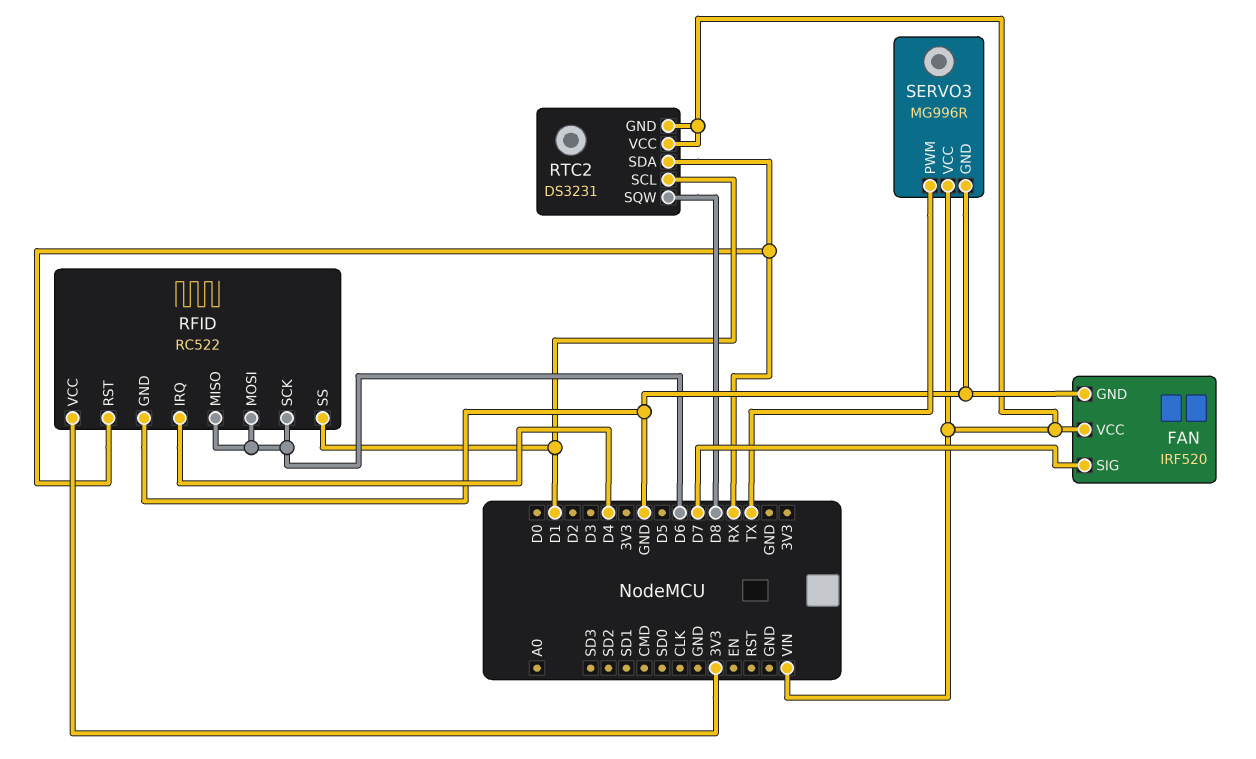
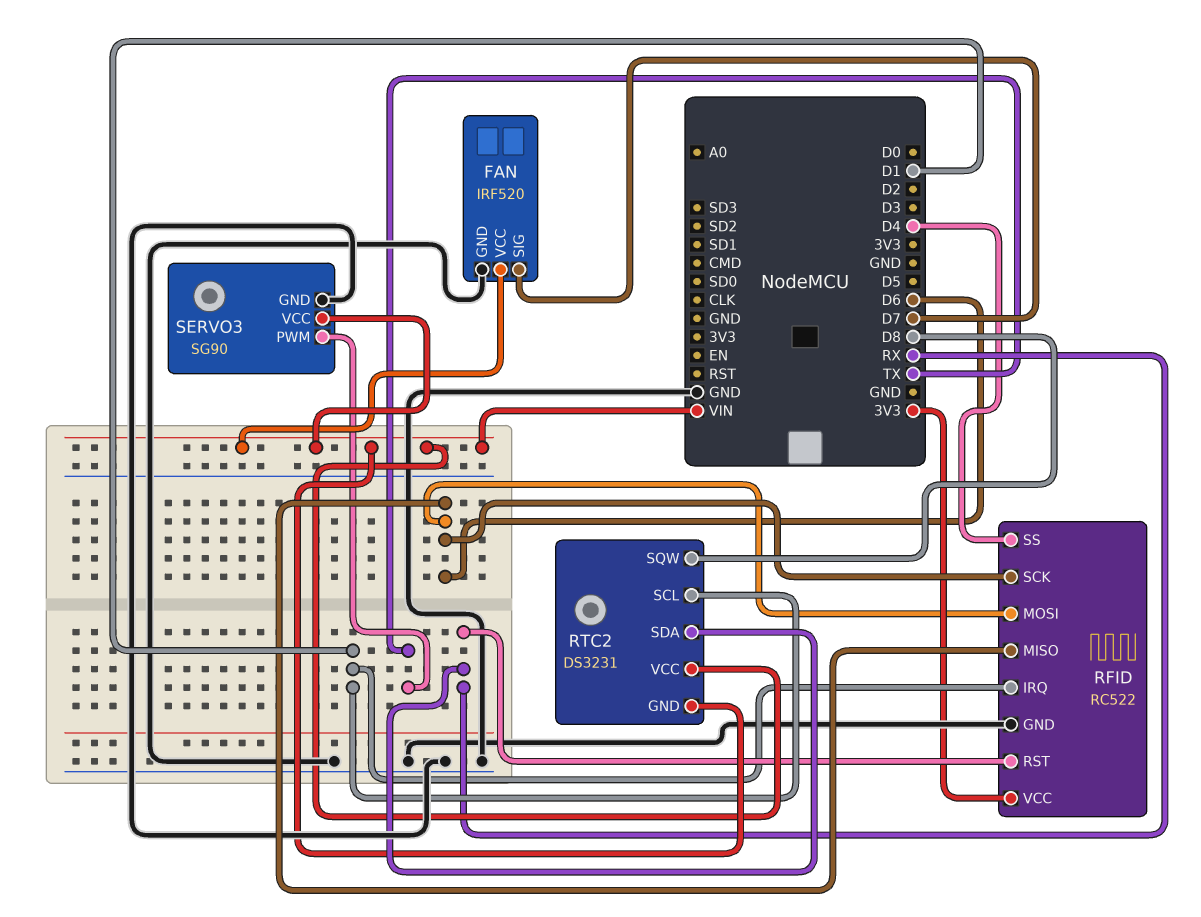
RFID pin IRQ: D4 -> D1
RFID pin SS: D1 -> D4
SERVO3: MG996R -> SG90

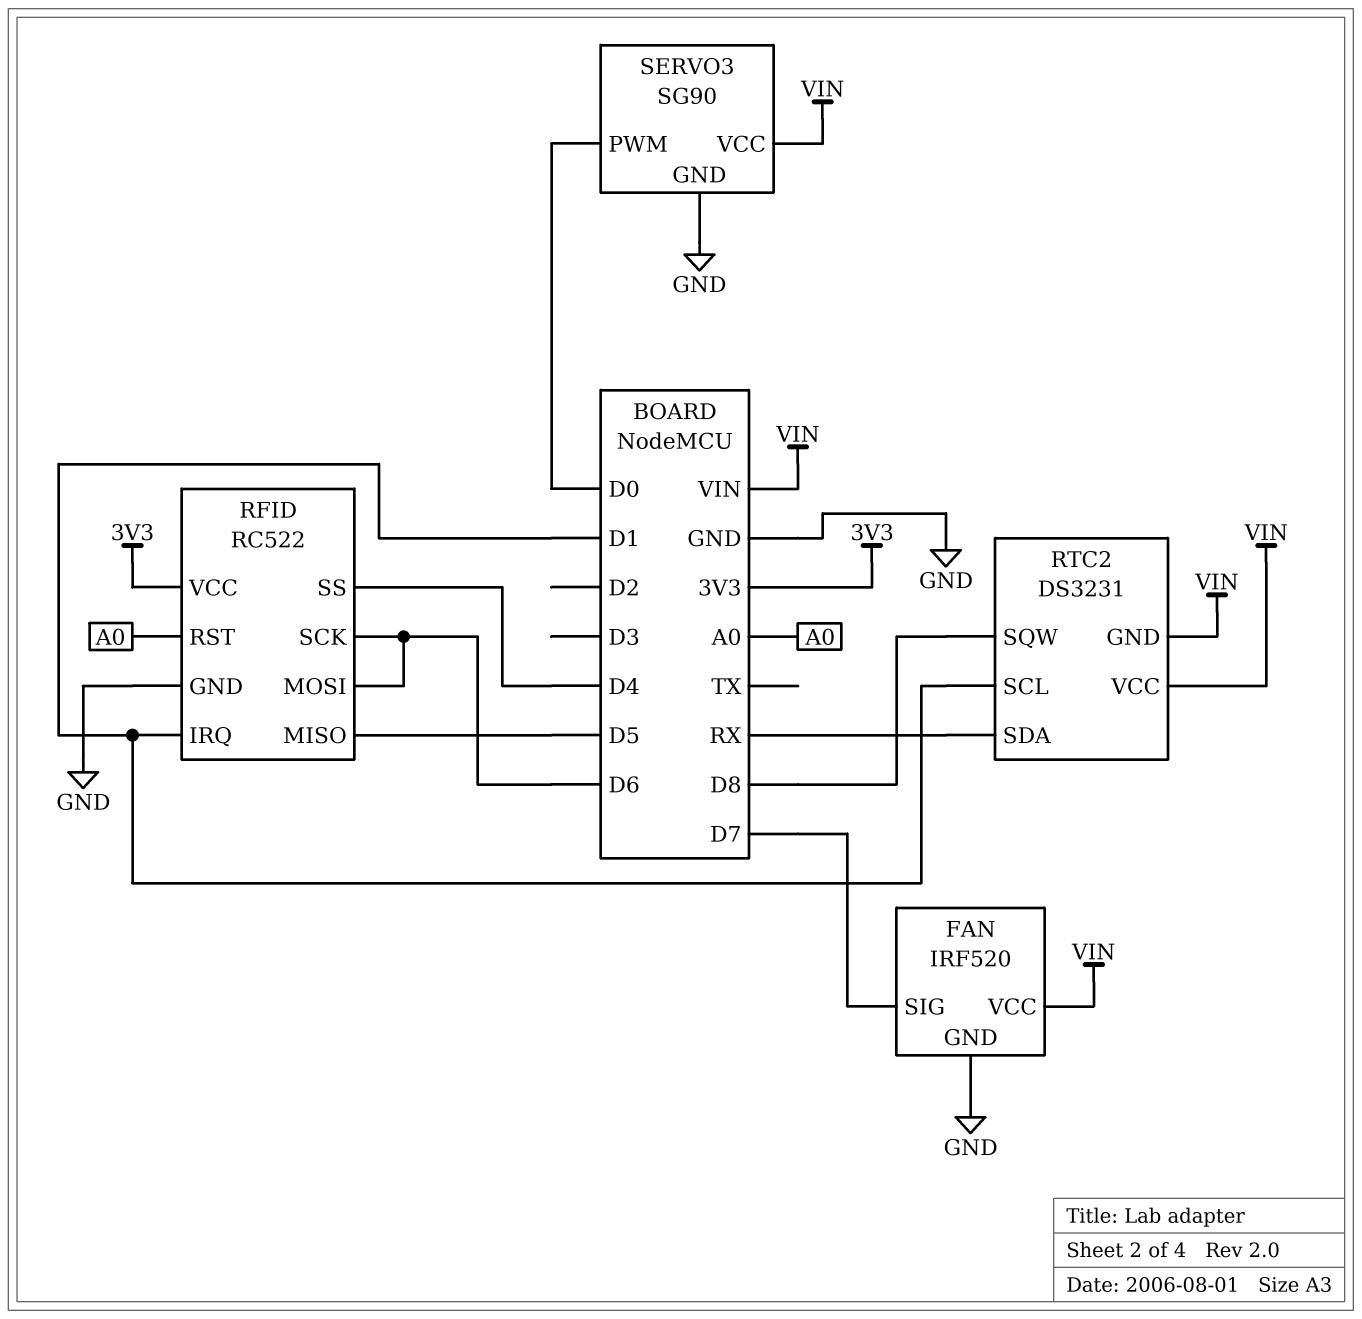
RFID pin MISO: D6 -> D5
RFID pin RST: RX -> A0
SERVO3 pin PWM: TX -> D0

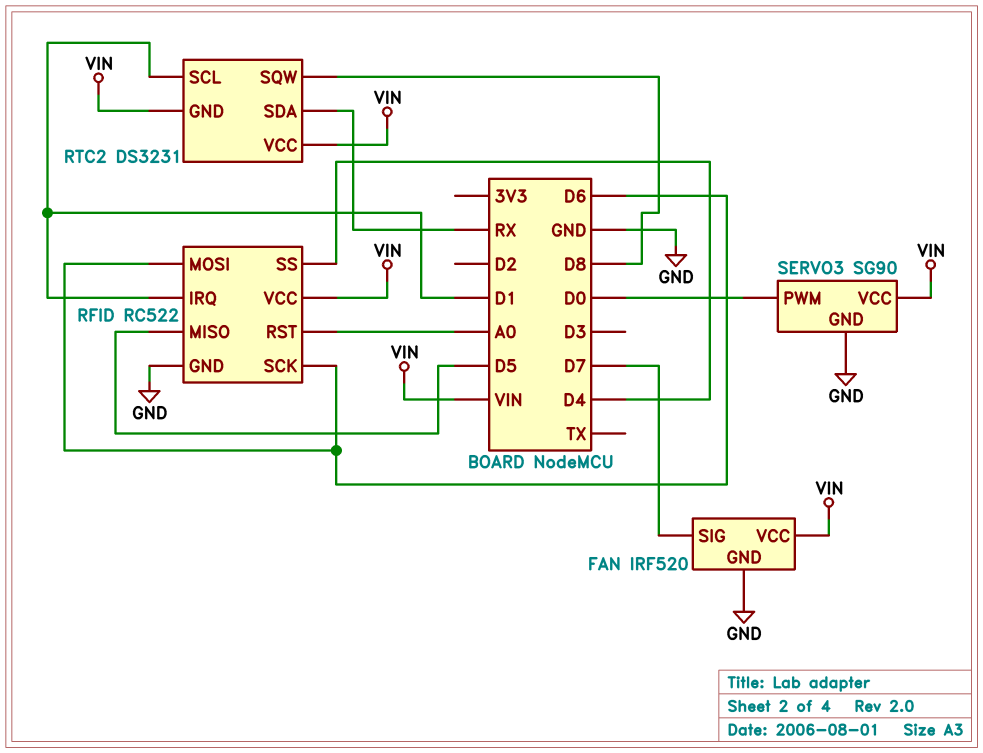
RFID pin VCC: 3V3 -> VIN

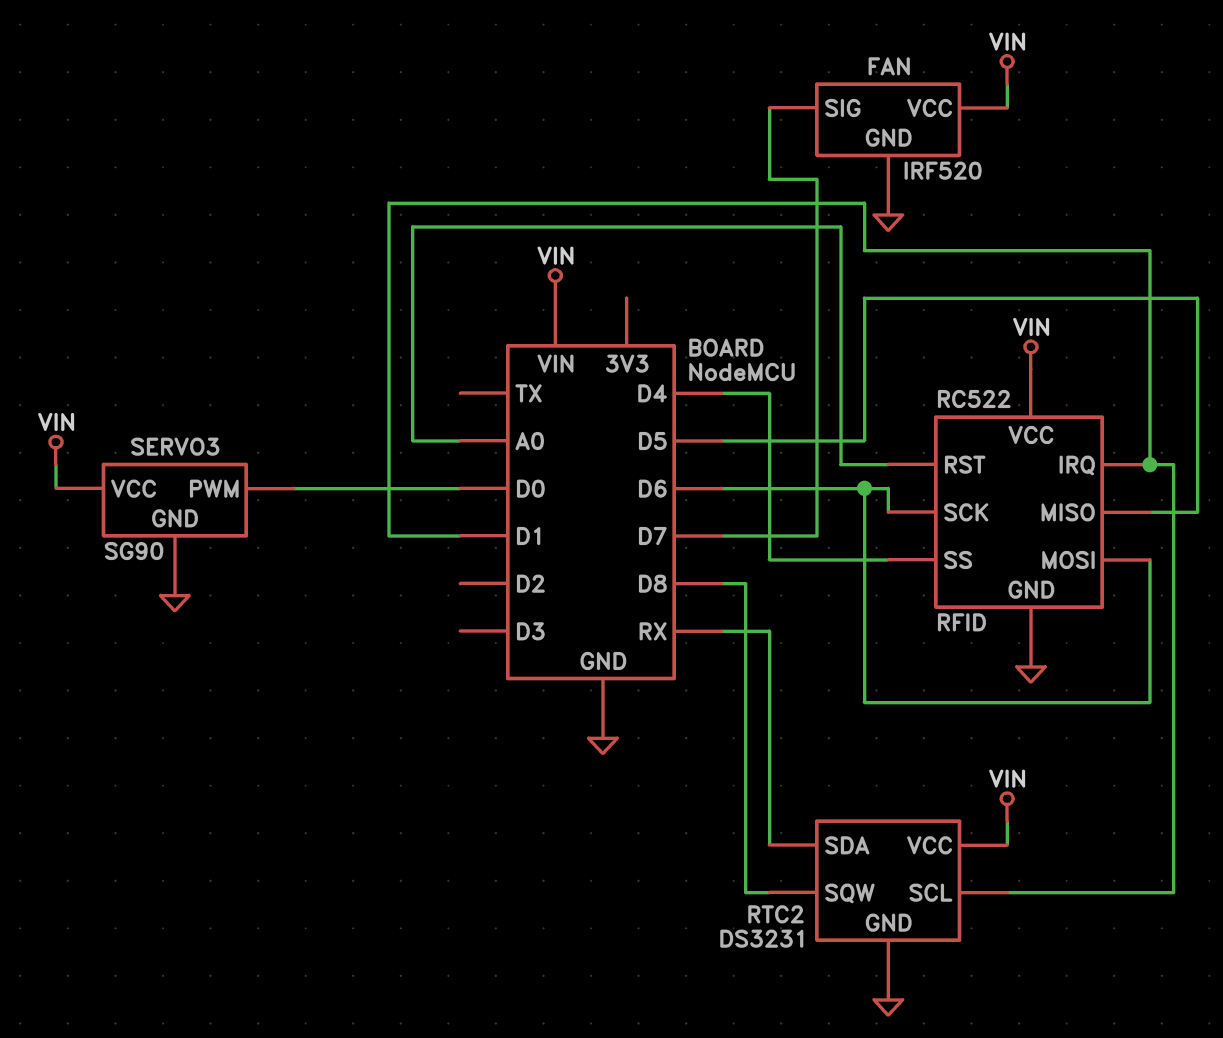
RTC2 pin GND: VIN -> GND

